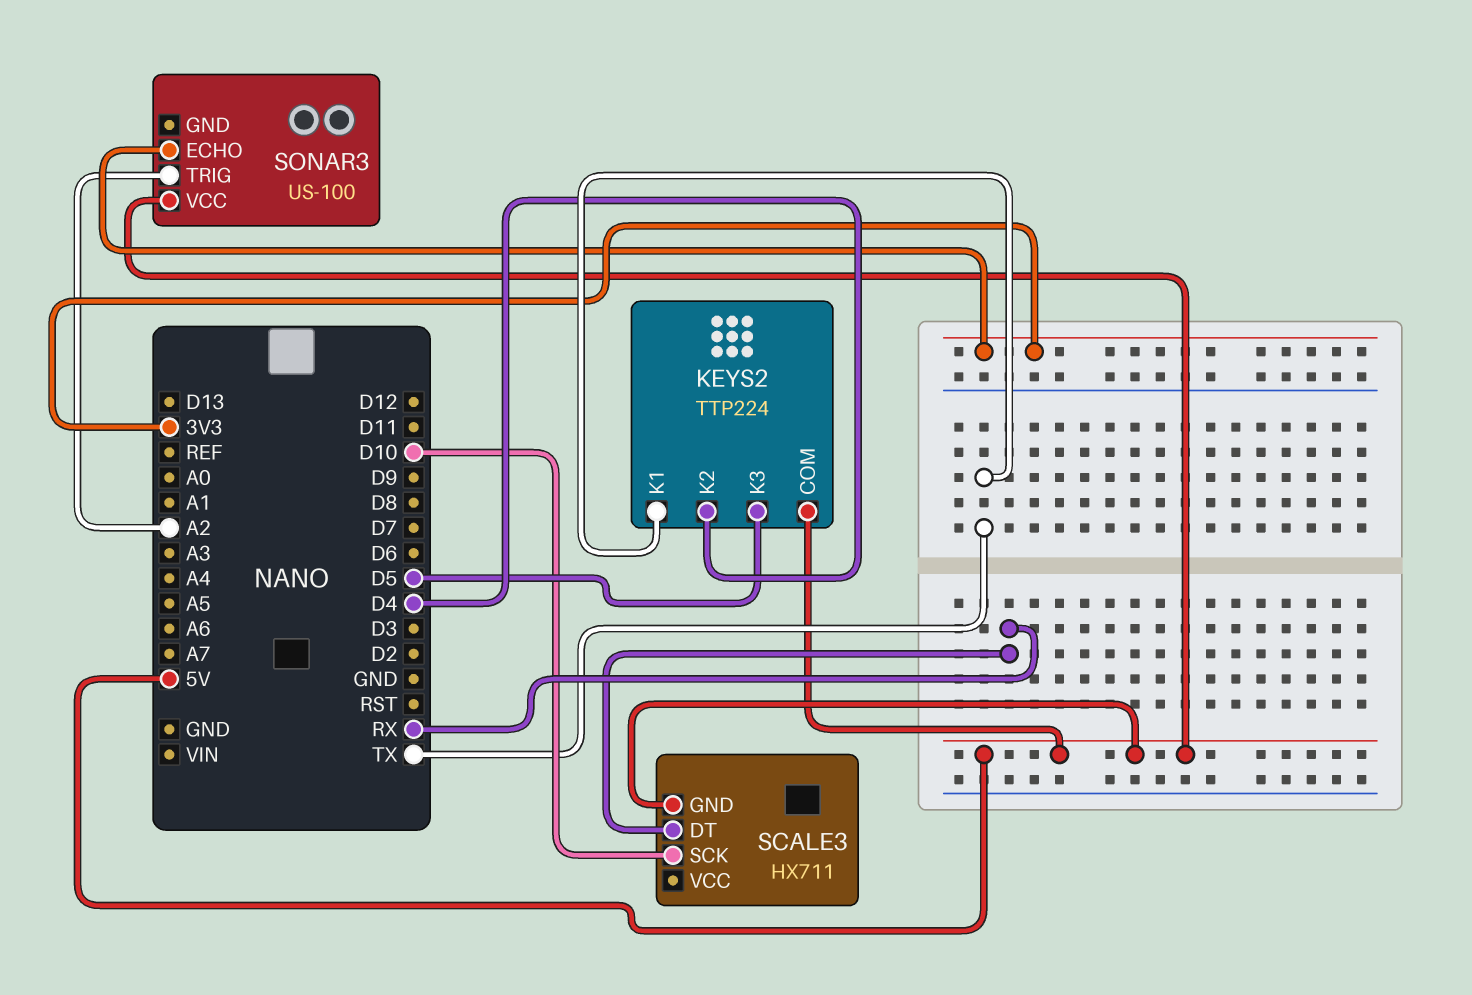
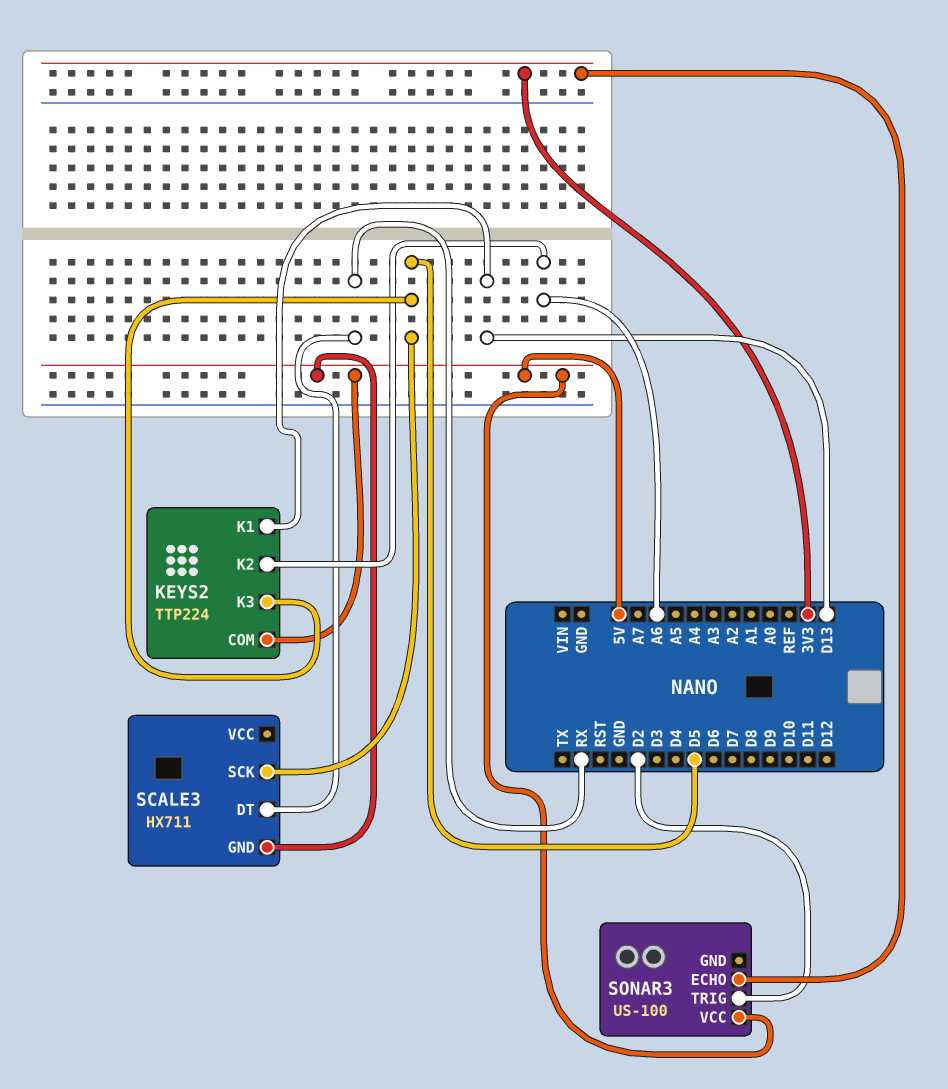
KEYS2 pin K1: TX -> D13
KEYS2 pin K2: D4 -> A6
SCALE3 pin SCK: D10 -> D5
SONAR3 pin TRIG: A2 -> D2

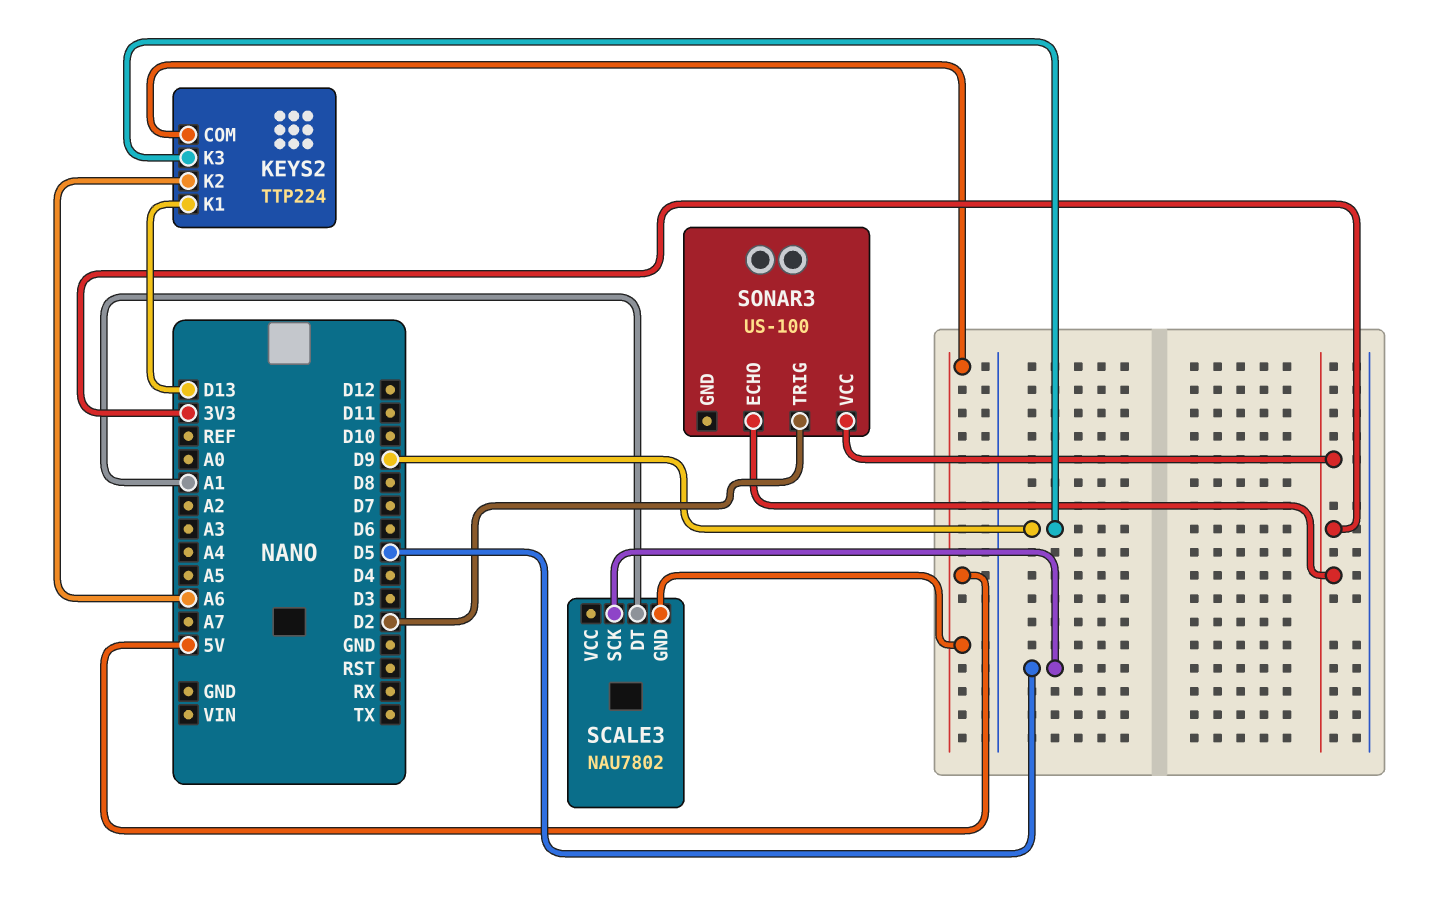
KEYS2 pin K3: D5 -> D9
SCALE3: HX711 -> NAU7802
SCALE3 pin DT: RX -> A1
SONAR3 pin VCC: 5V -> 3V3

